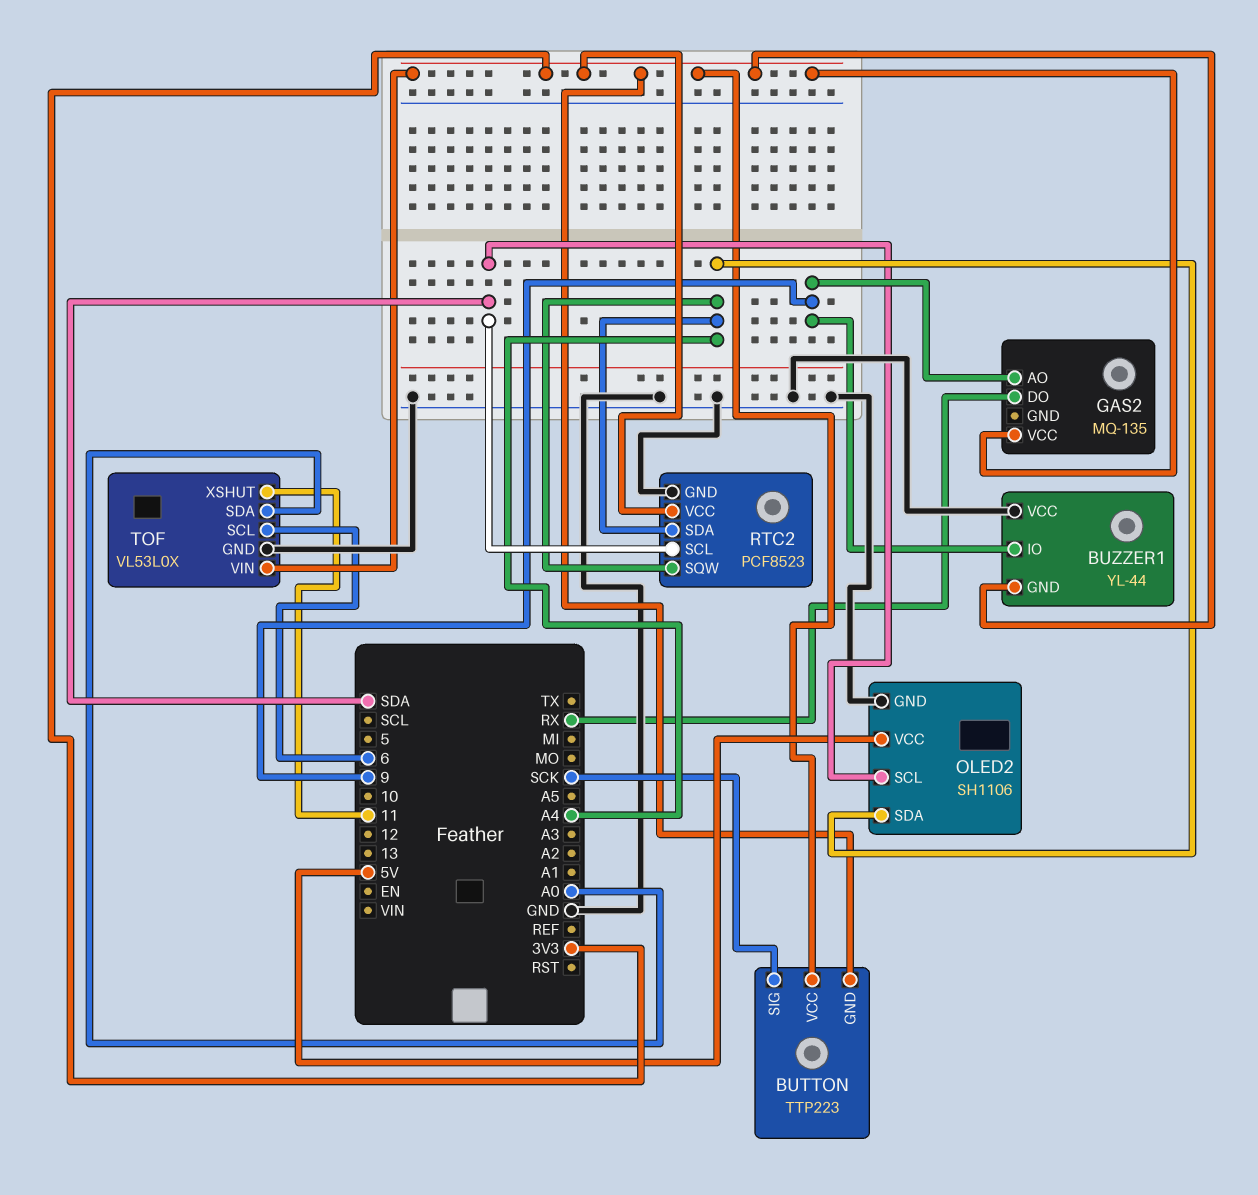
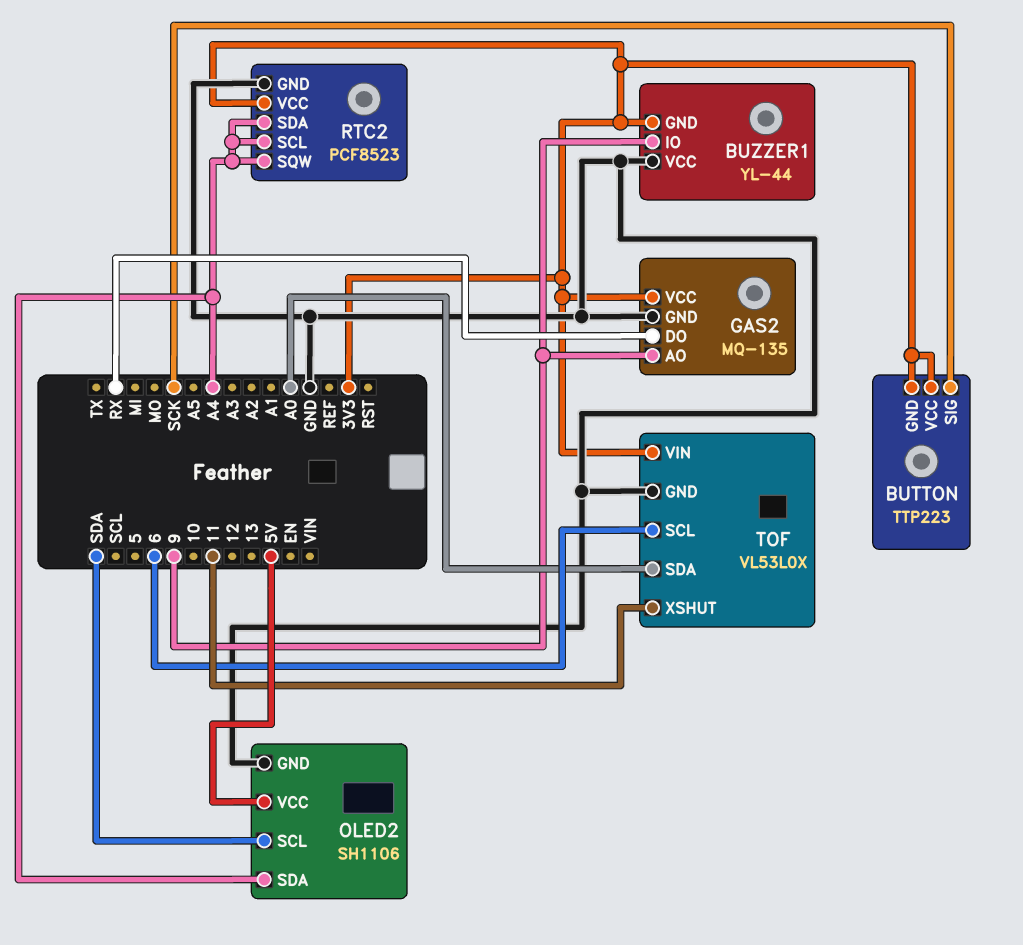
GAS2 pin GND: none -> GND
RTC2 pin SCL: SDA -> A4

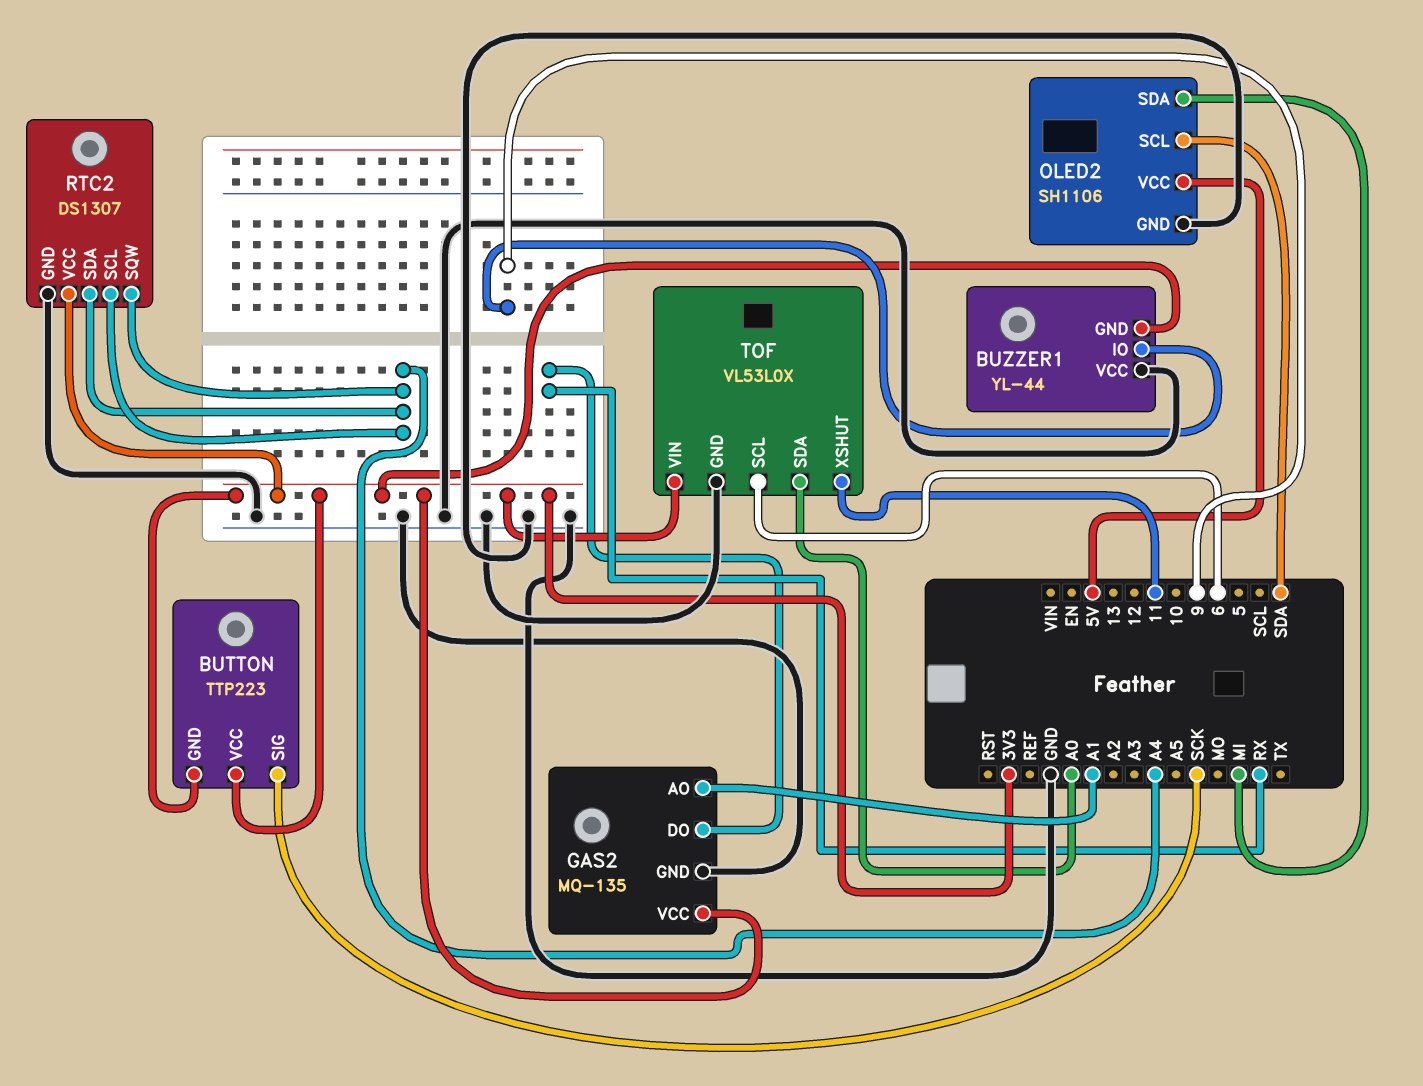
GAS2 pin AO: 9 -> A1
OLED2 pin SDA: A4 -> MI
RTC2: PCF8523 -> DS1307

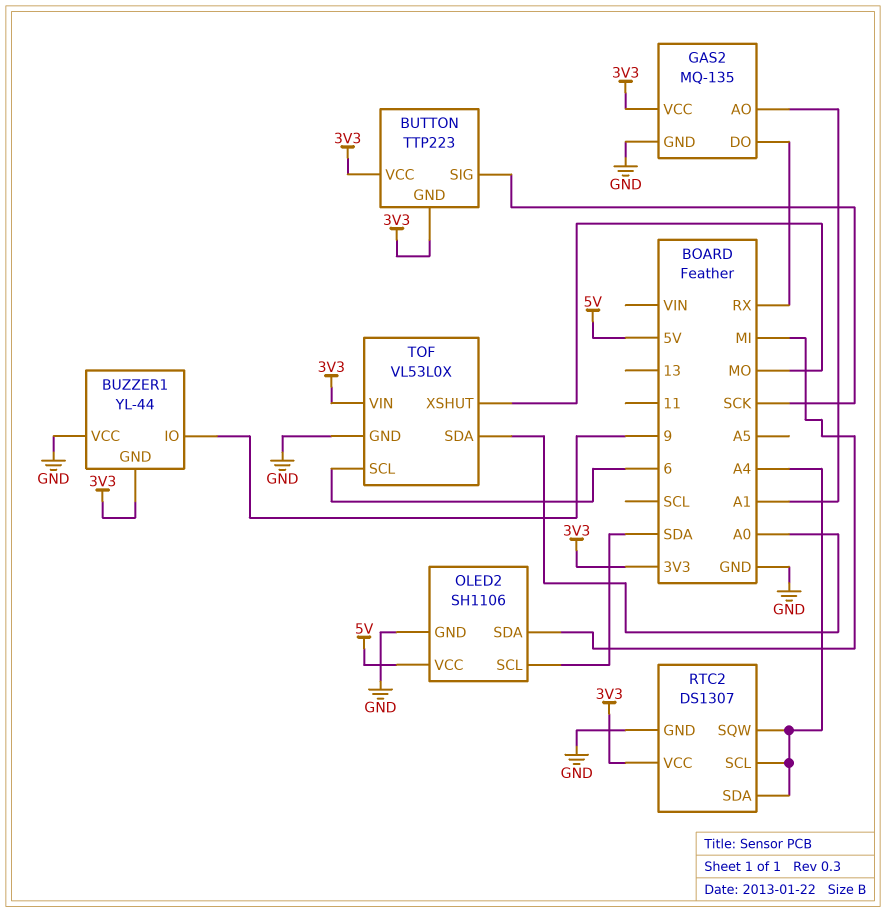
TOF pin XSHUT: 11 -> MO

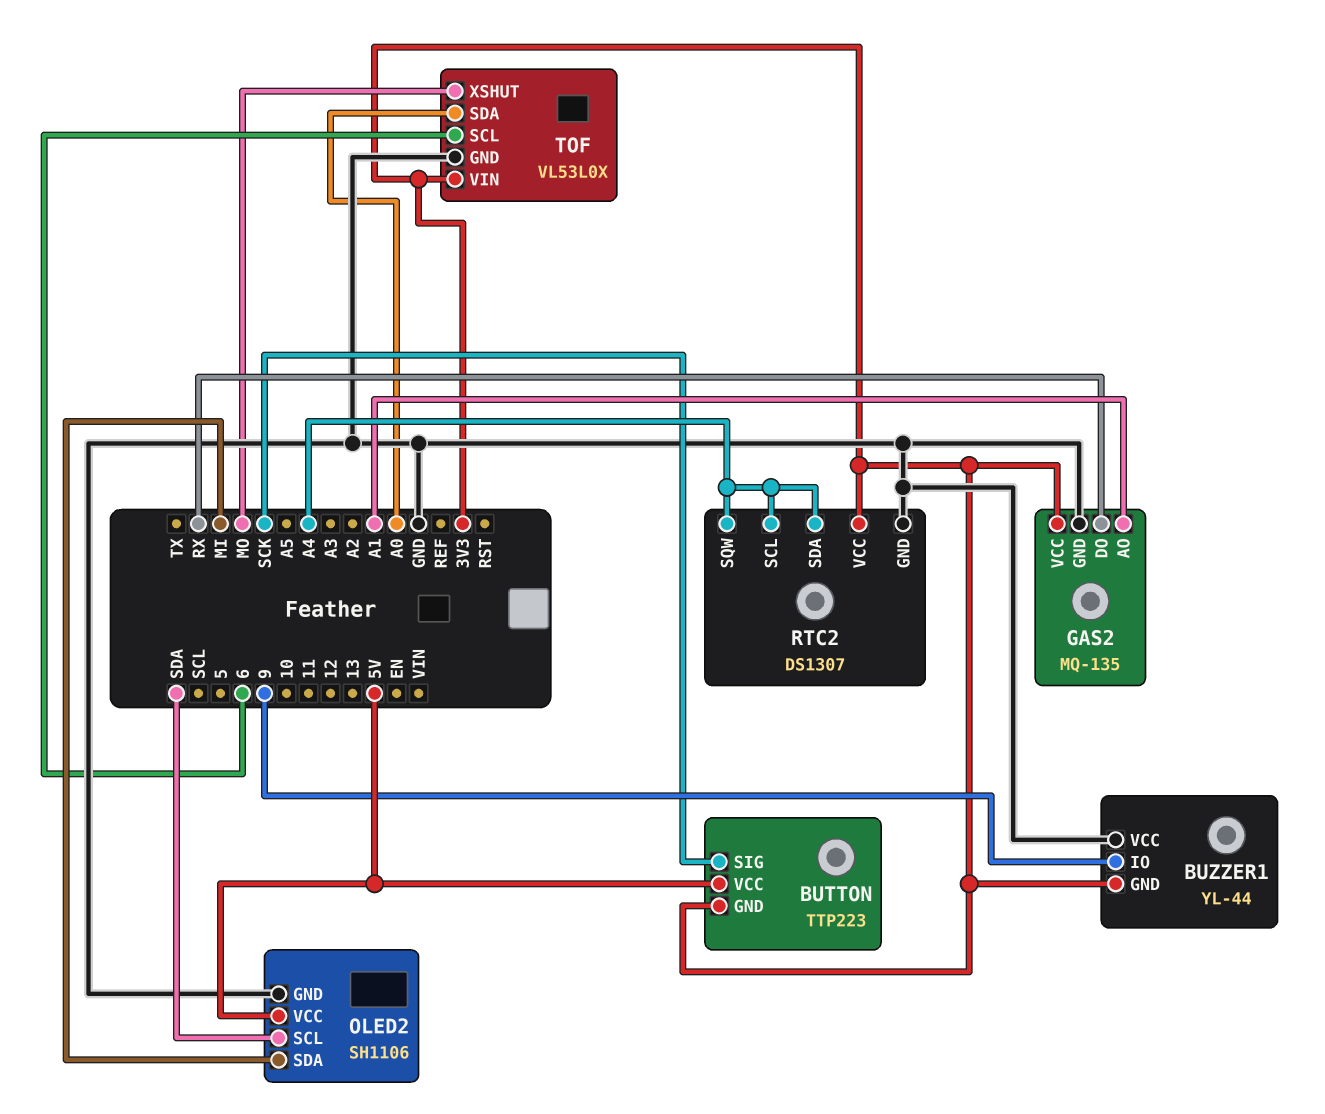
BUTTON pin VCC: 3V3 -> 5V

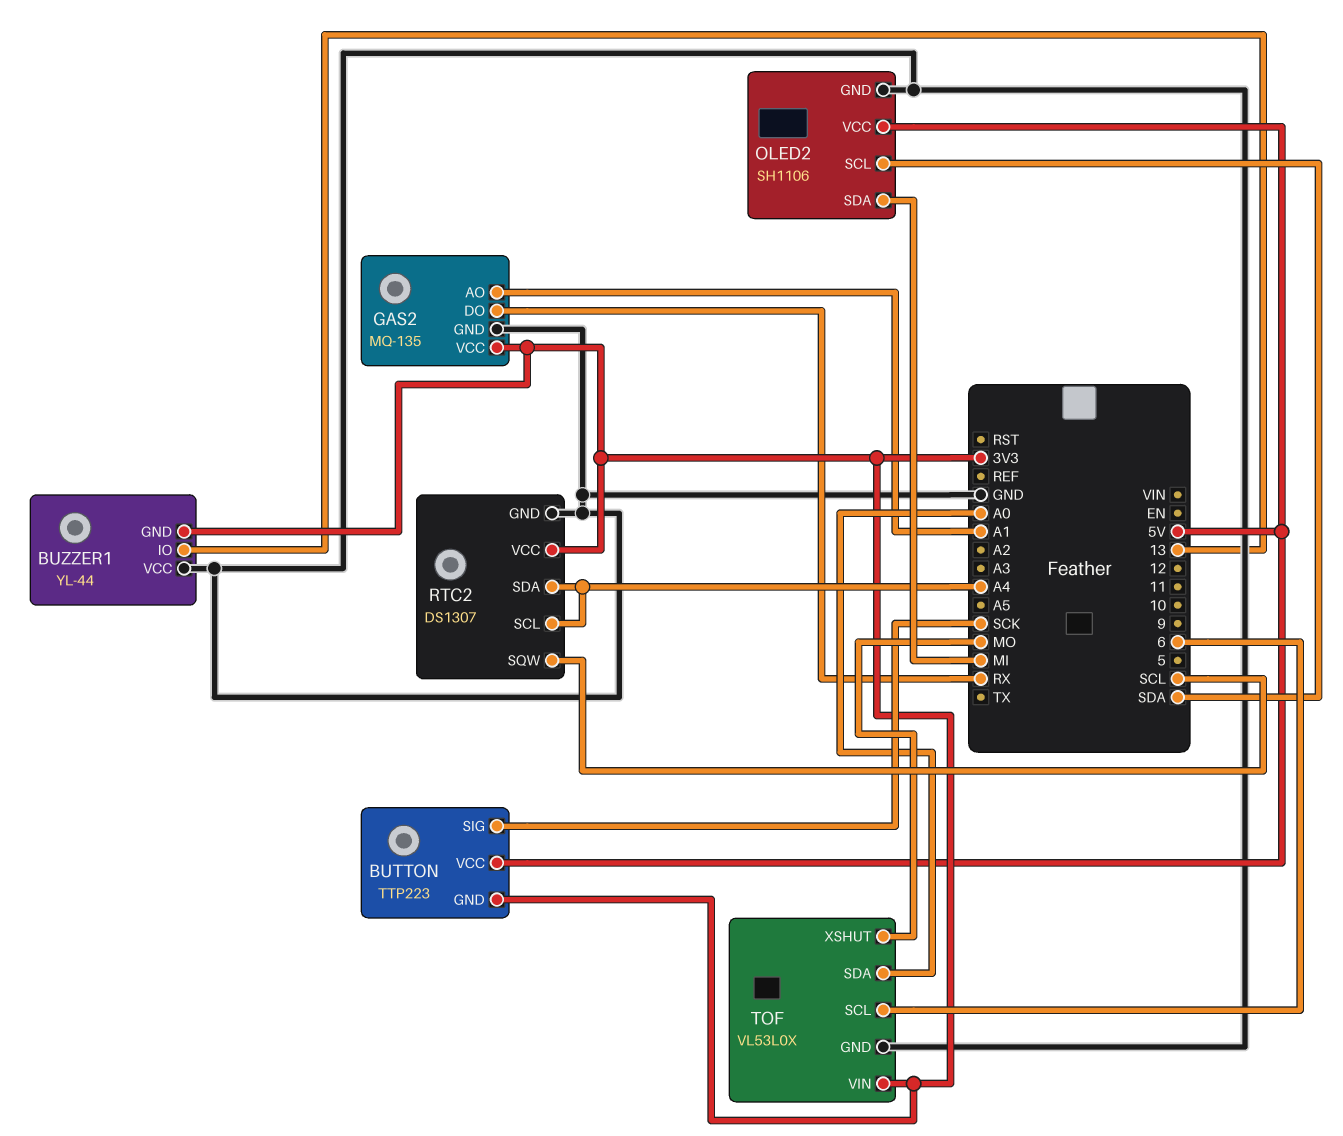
BUZZER1 pin IO: 9 -> 13
RTC2 pin SQW: A4 -> SCL

